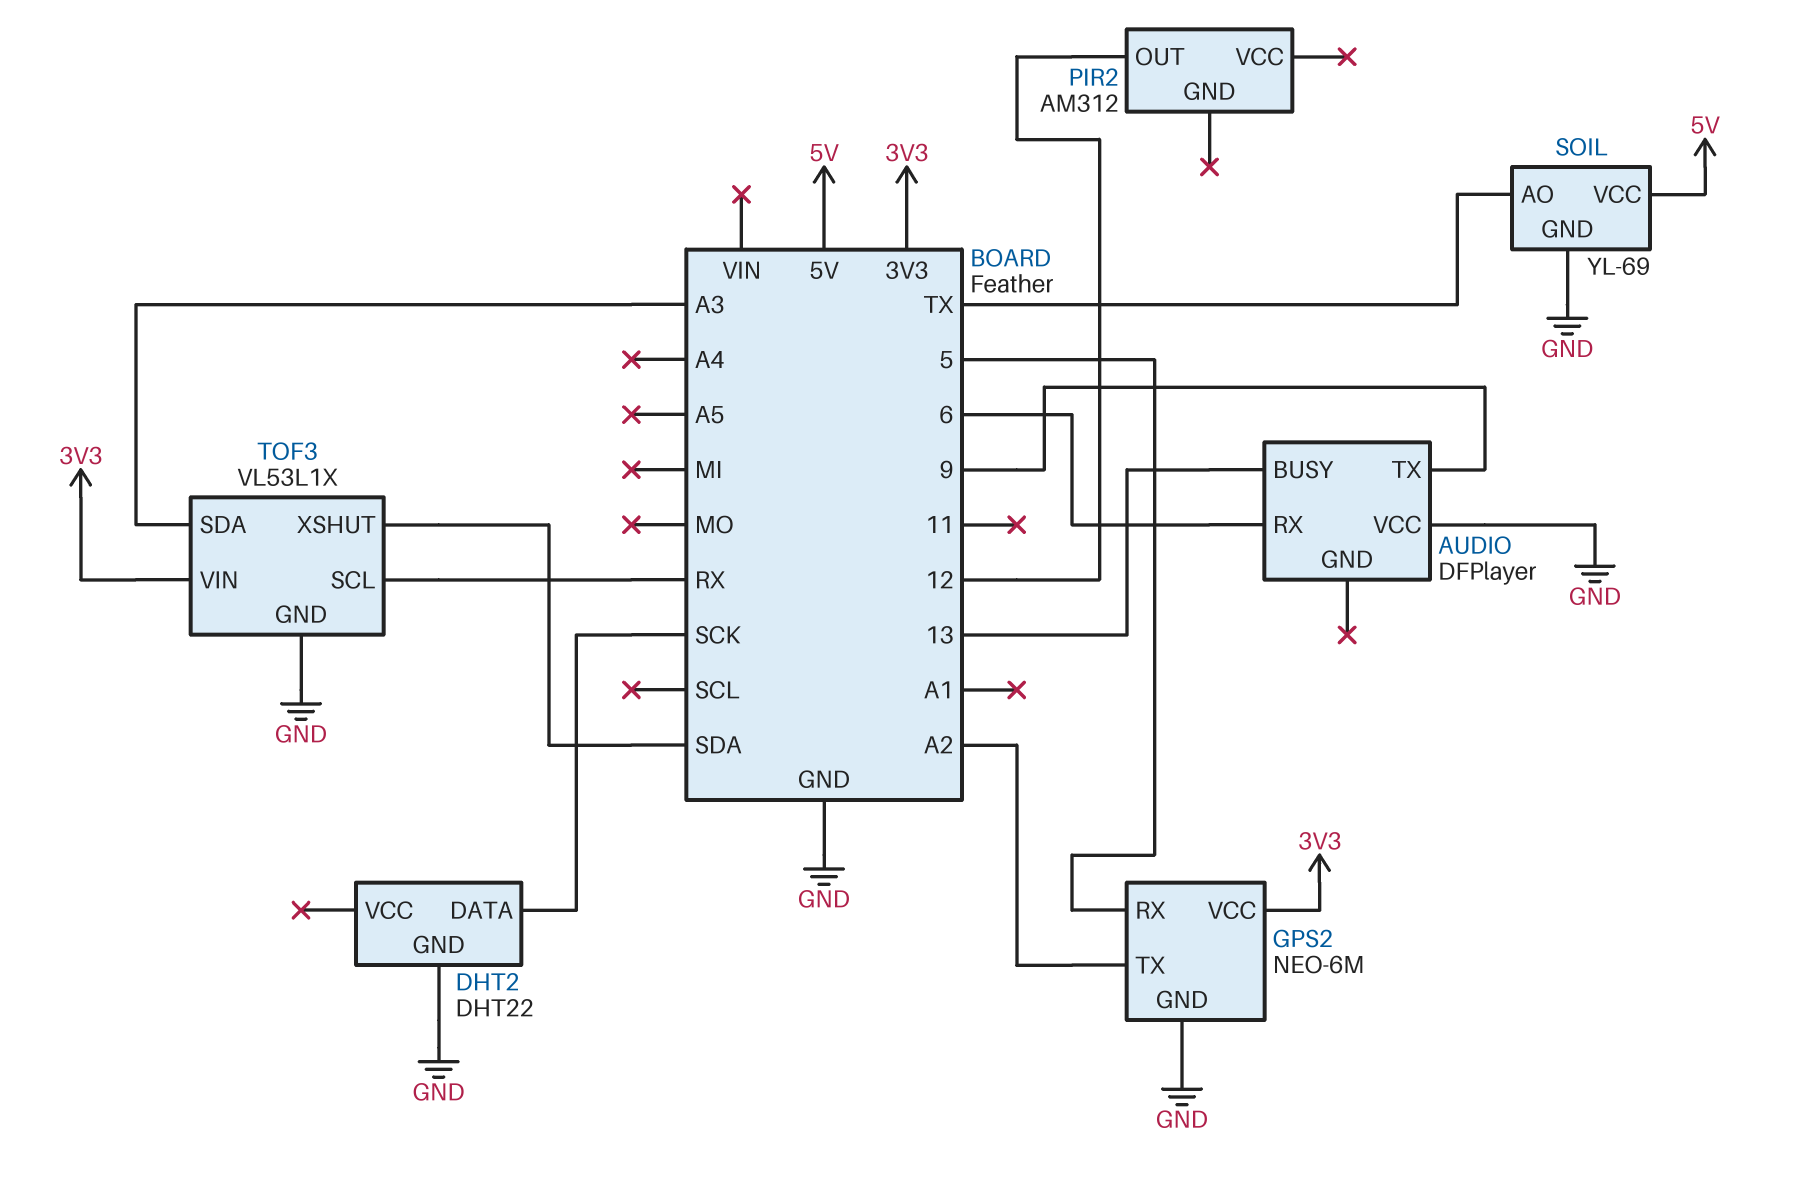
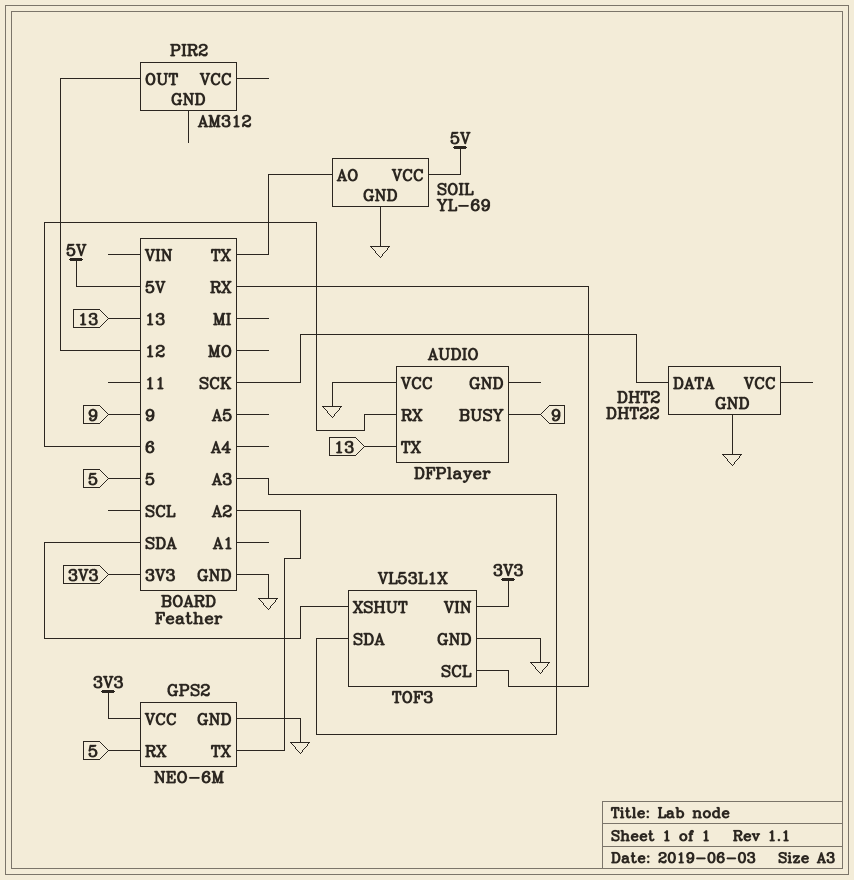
AUDIO pin BUSY: 13 -> 9
AUDIO pin TX: 9 -> 13

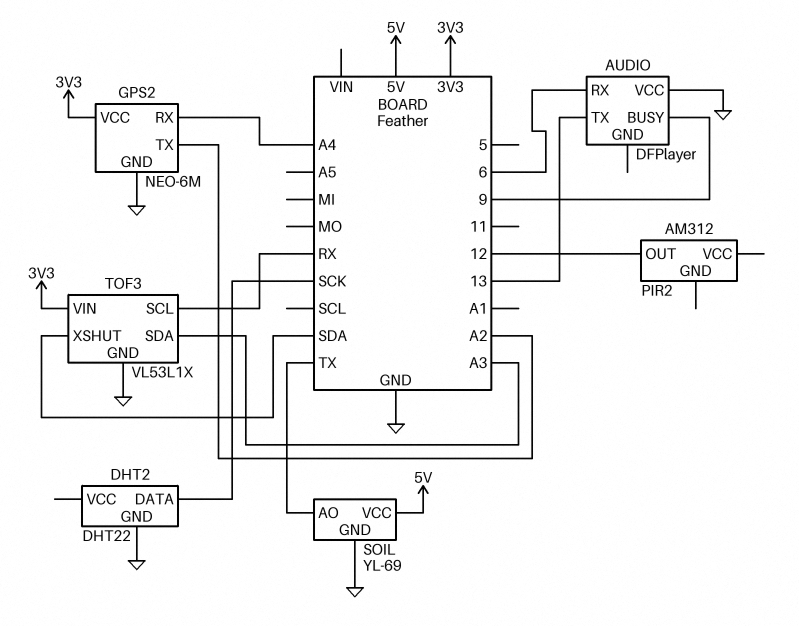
GPS2 pin RX: 5 -> A4

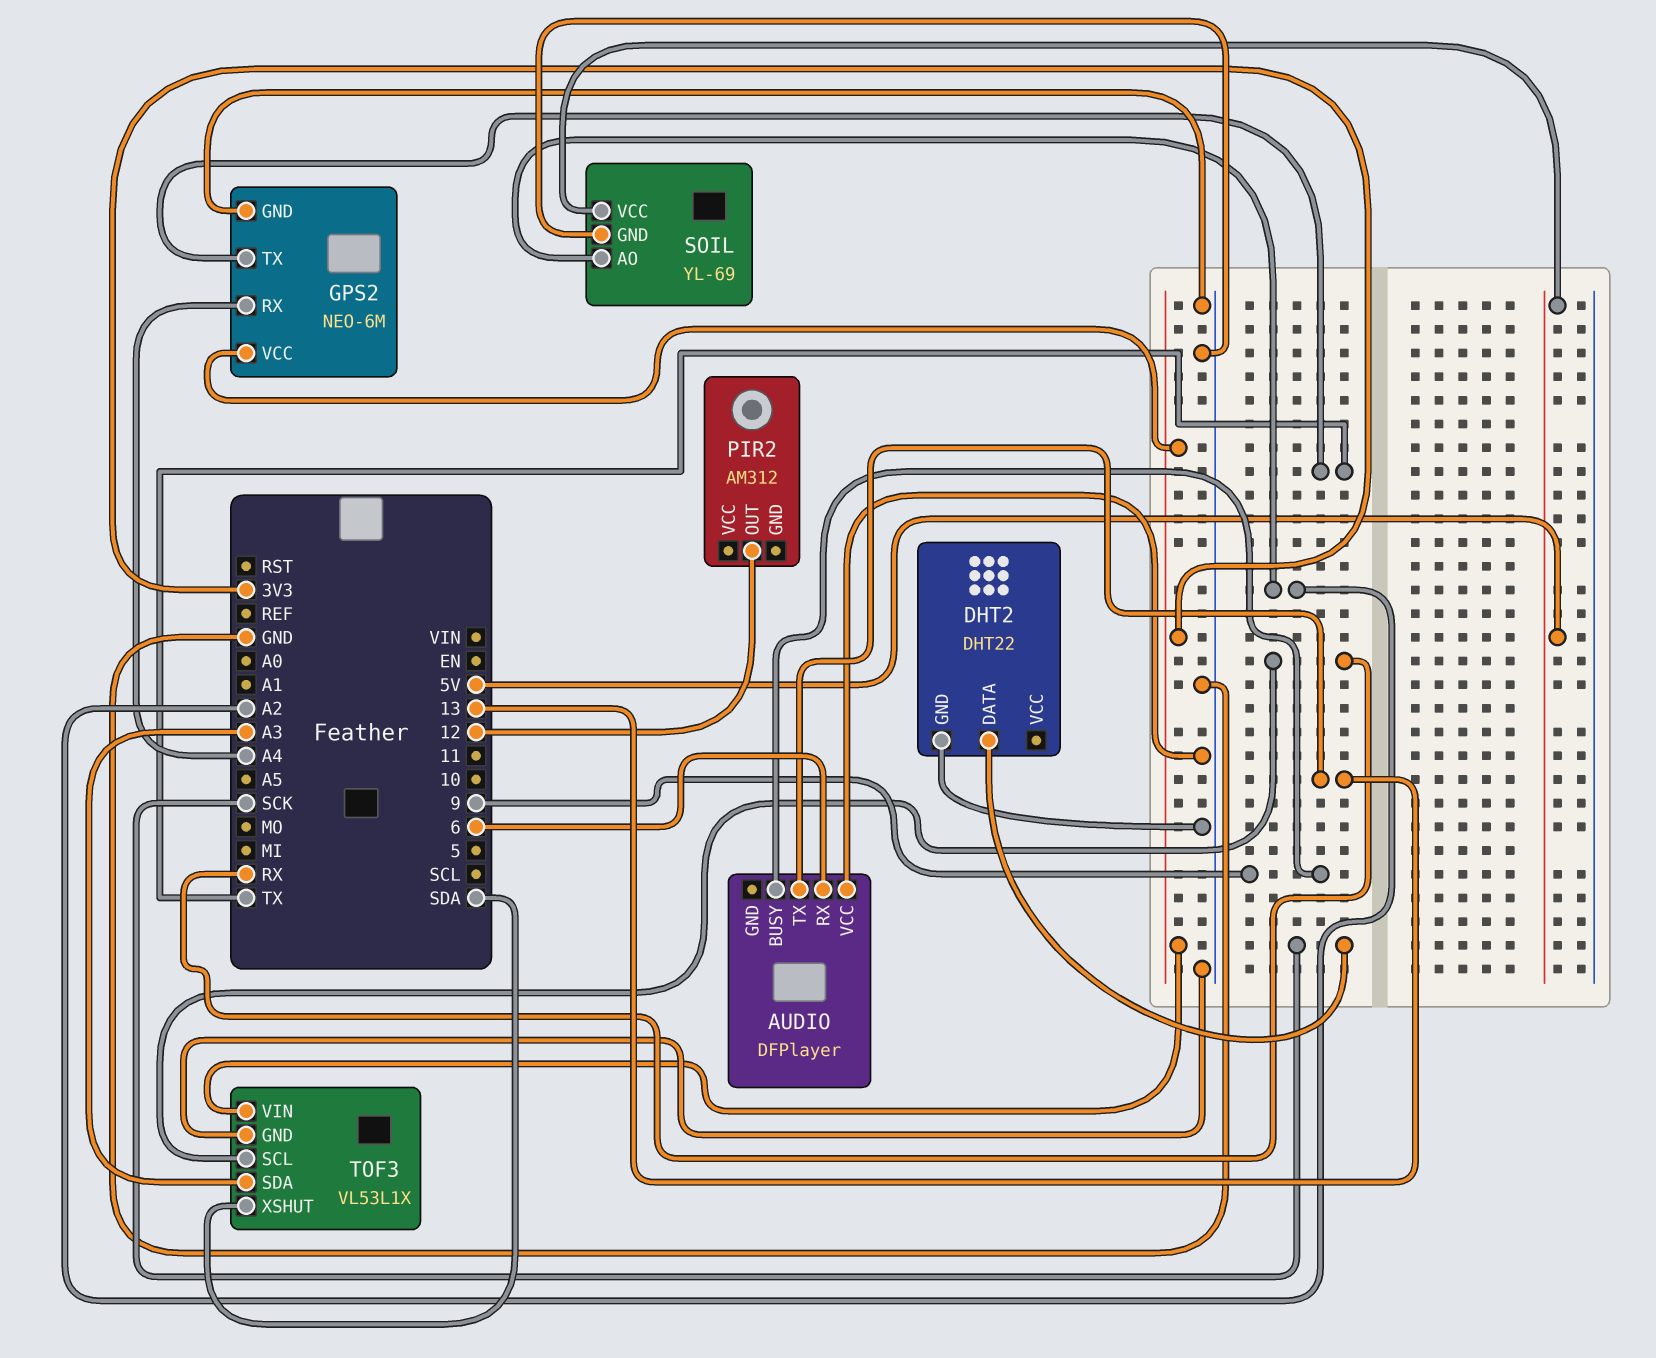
GPS2 pin TX: A2 -> TX
SOIL pin AO: TX -> A2

